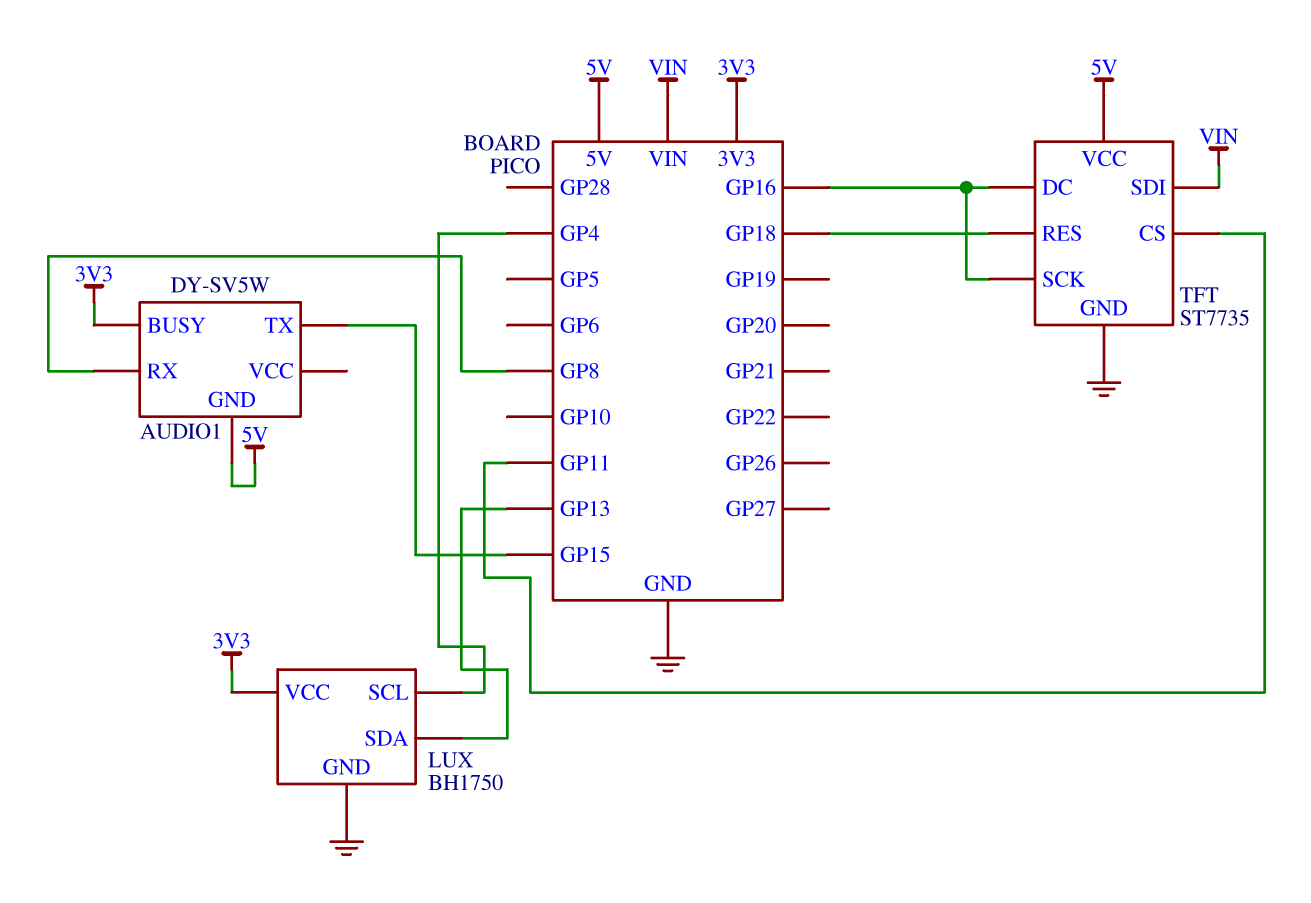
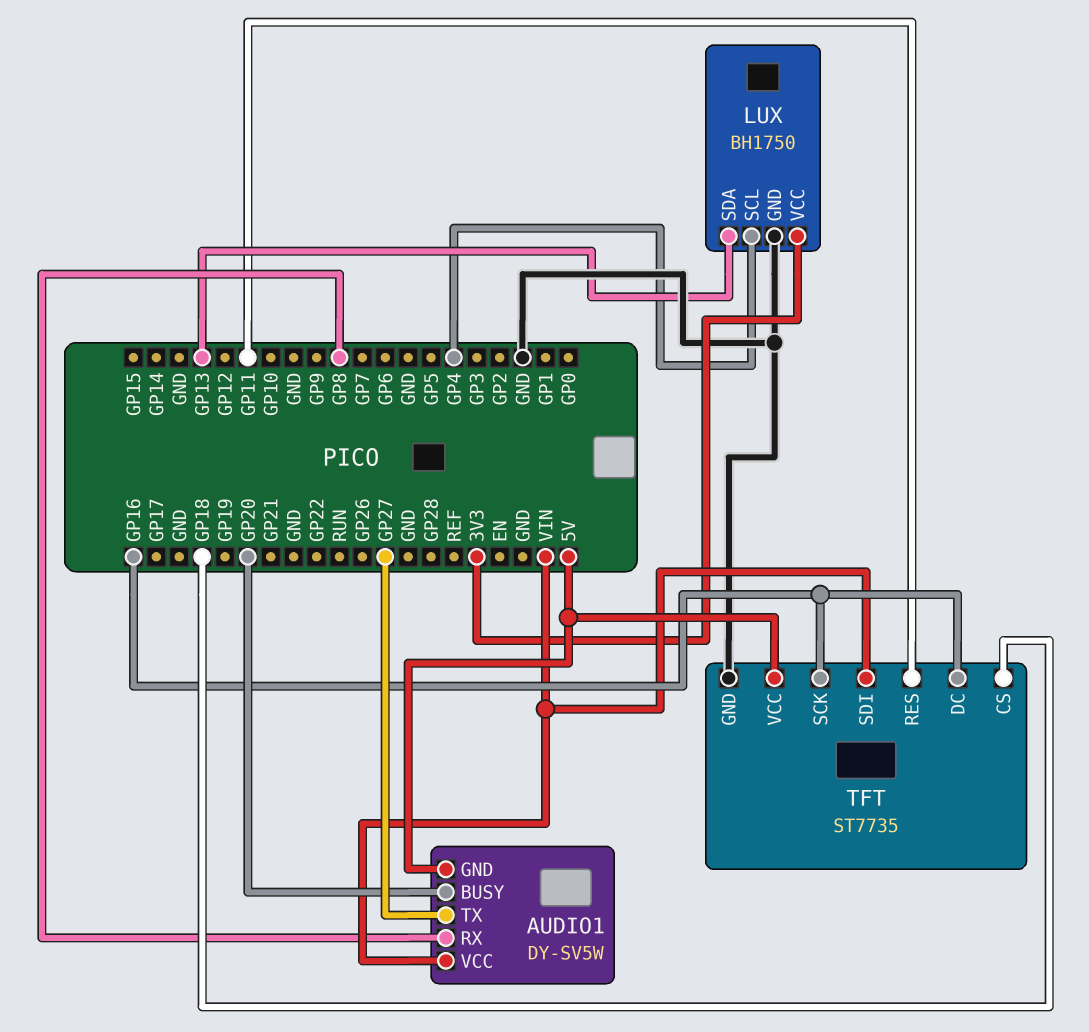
AUDIO1 pin BUSY: 3V3 -> GP20
AUDIO1 pin TX: GP15 -> GP27
AUDIO1 pin VCC: none -> VIN
TFT pin CS: GP11 -> GP18
TFT pin RES: GP18 -> GP11

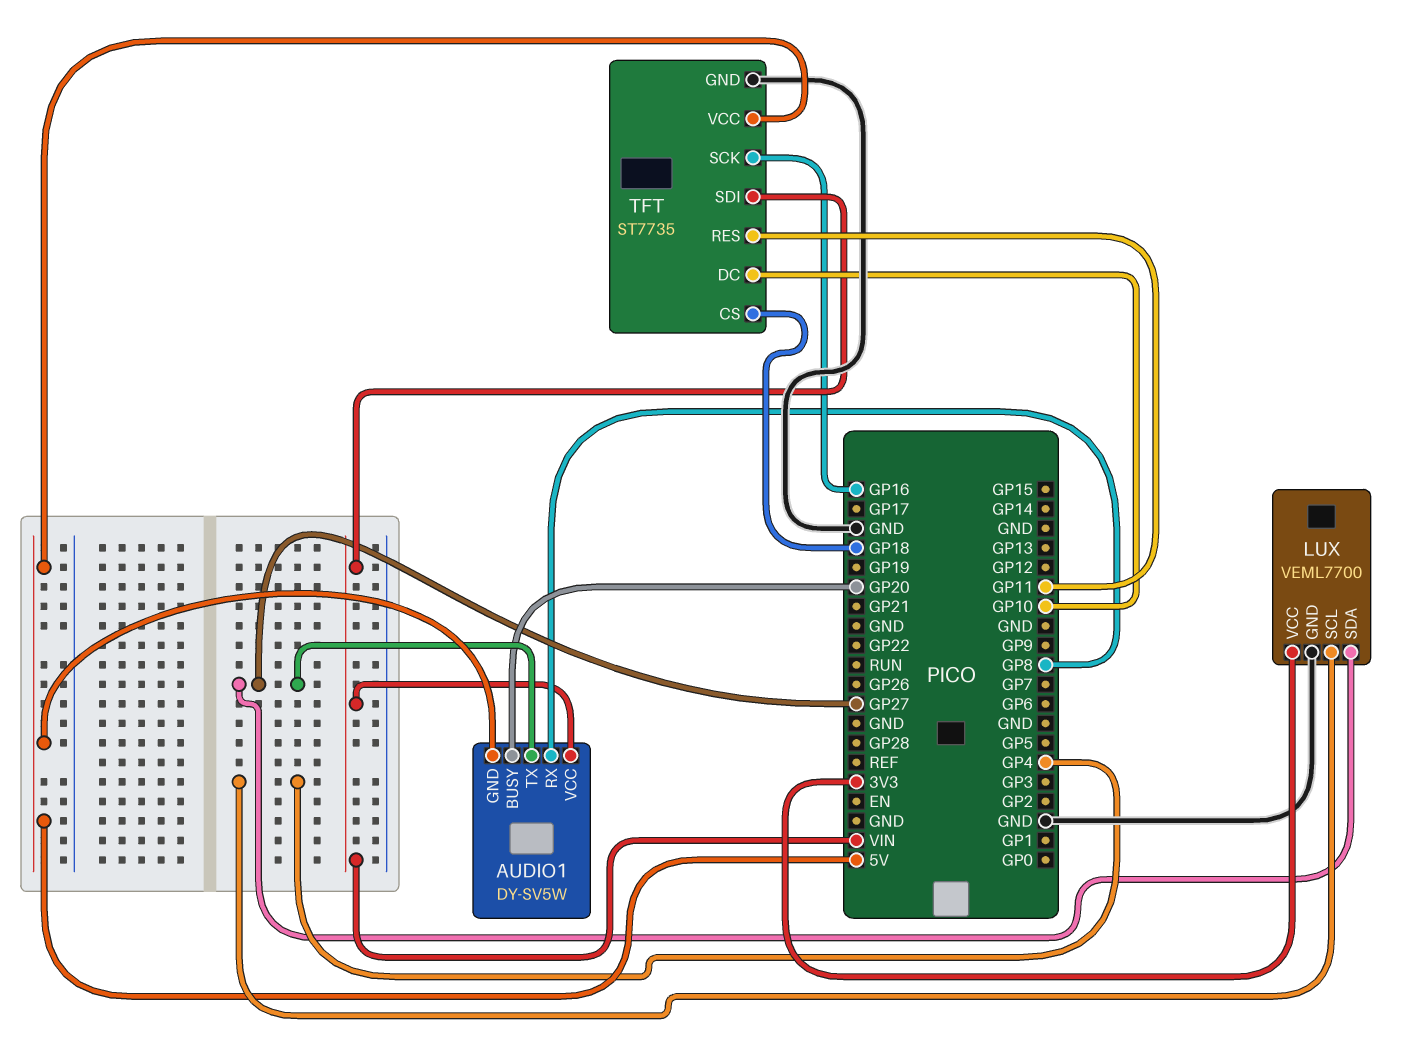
LUX: BH1750 -> VEML7700
LUX pin SDA: GP13 -> GP27
TFT pin DC: GP16 -> GP10

